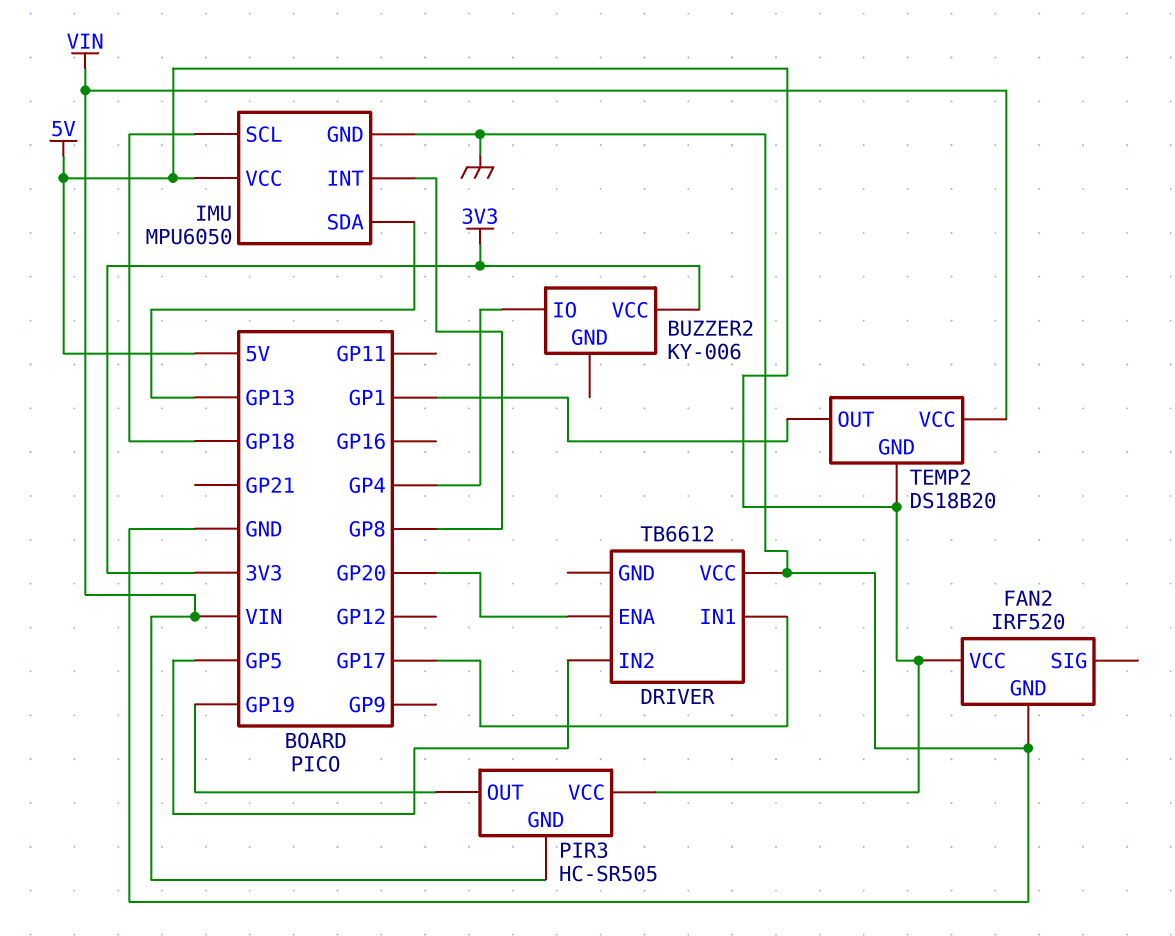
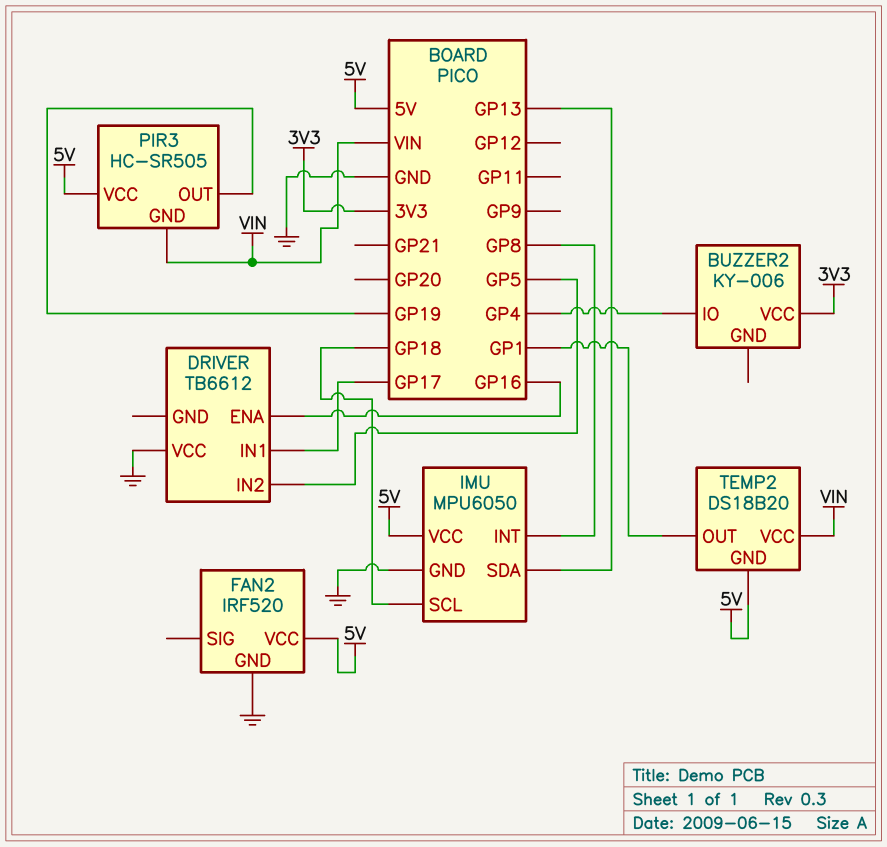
DRIVER pin ENA: GP20 -> GP16

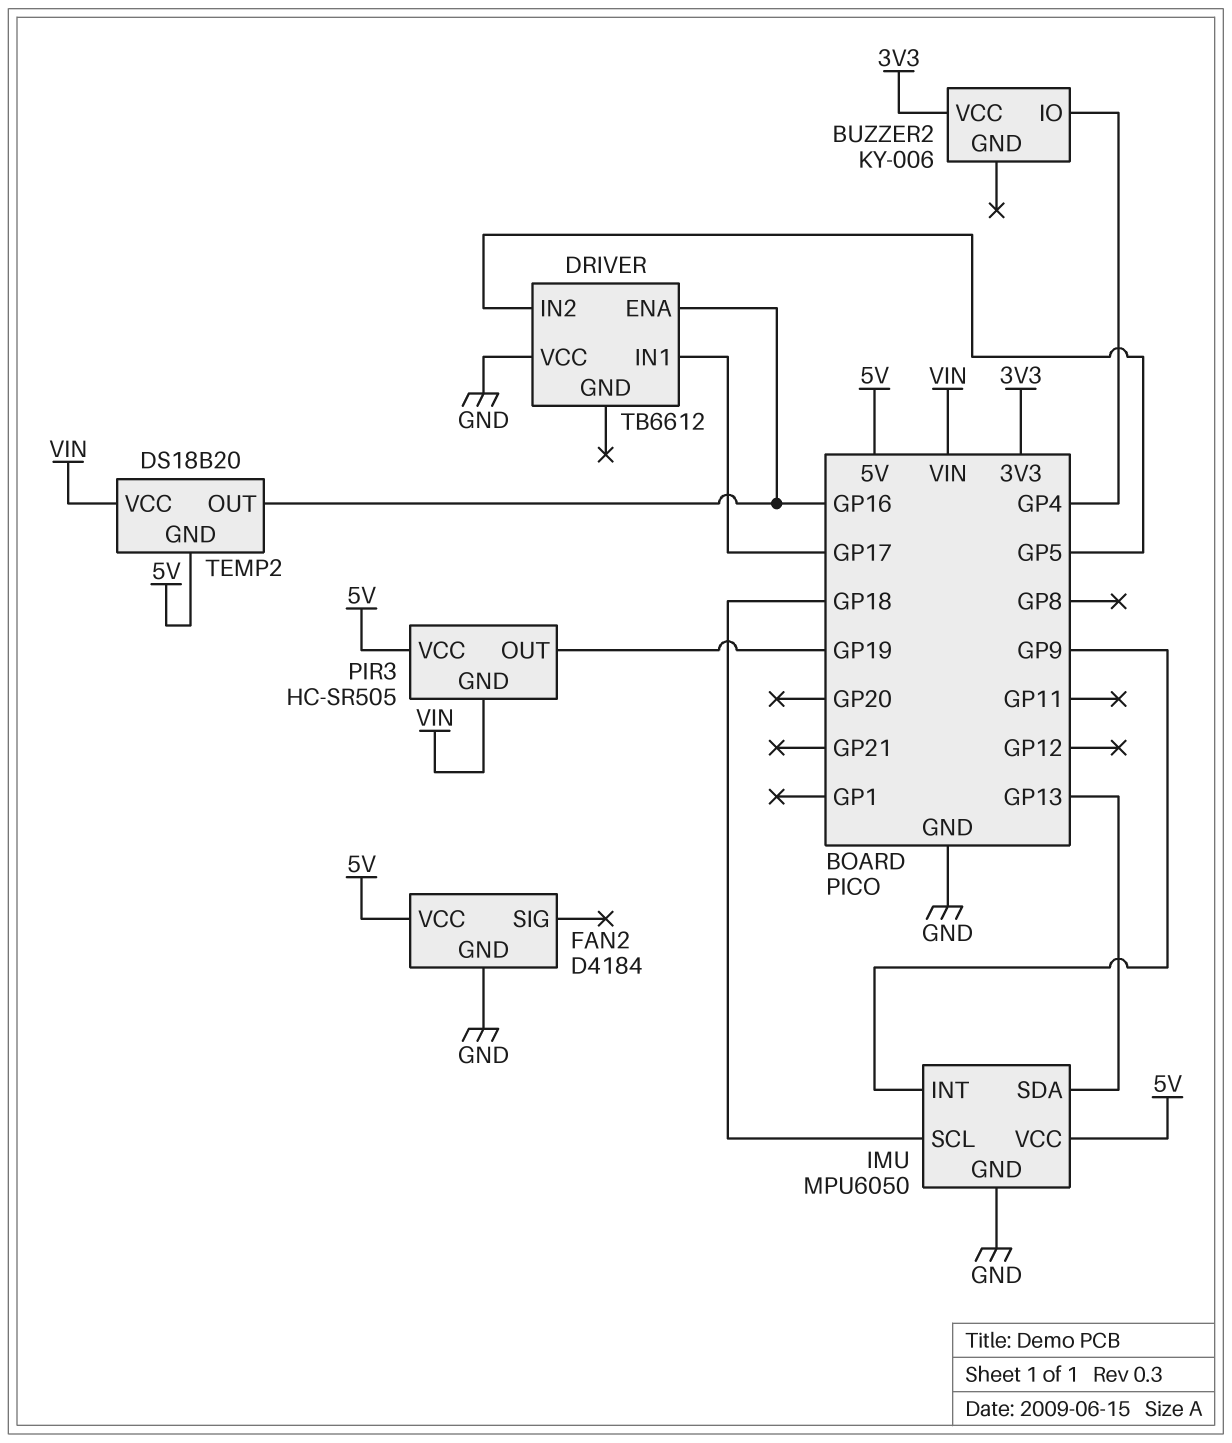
FAN2: IRF520 -> D4184
IMU pin INT: GP8 -> GP9
TEMP2 pin OUT: GP1 -> GP16

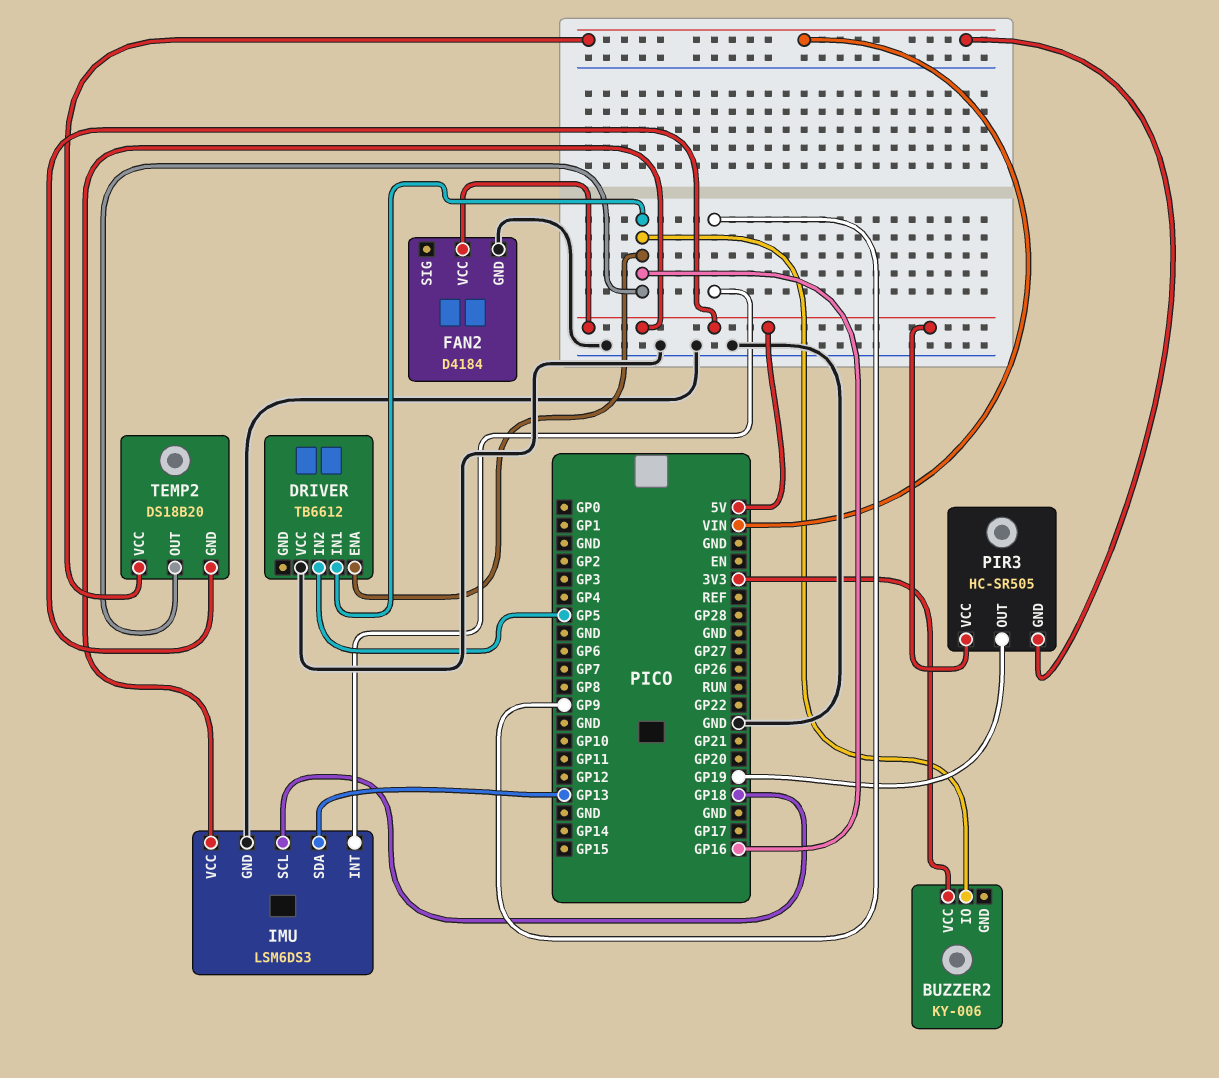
BUZZER2 pin IO: GP4 -> GP16
DRIVER pin IN1: GP17 -> GP16
IMU: MPU6050 -> LSM6DS3

